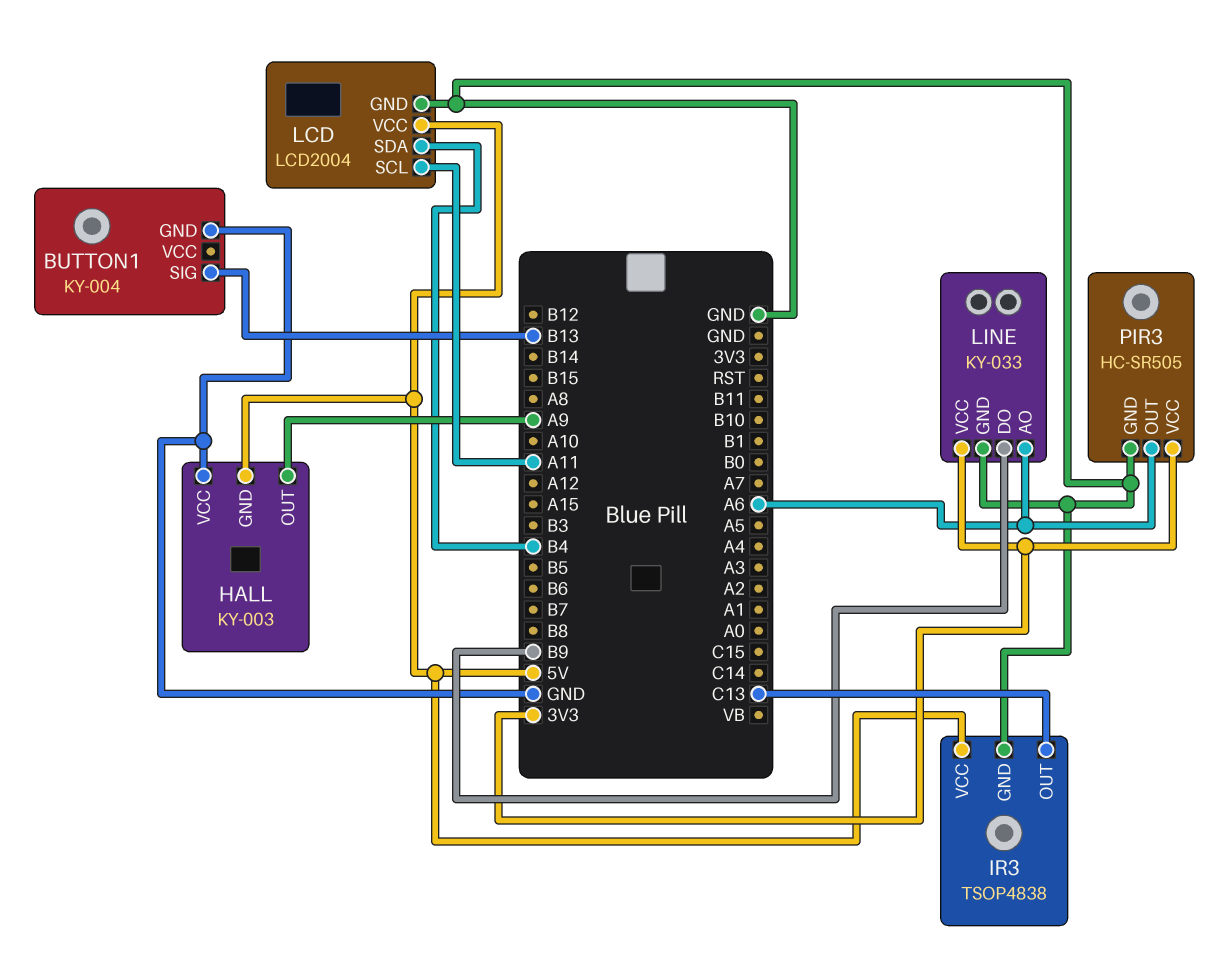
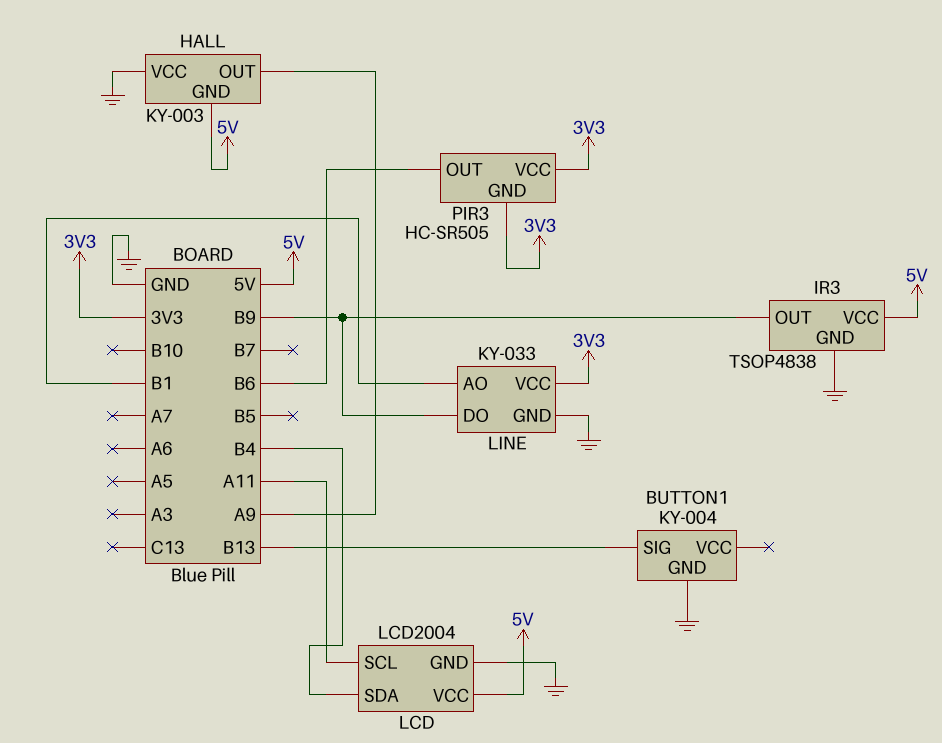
IR3 pin OUT: C13 -> B9
LINE pin AO: A6 -> B1
PIR3 pin GND: GND -> 3V3
PIR3 pin OUT: A6 -> B6

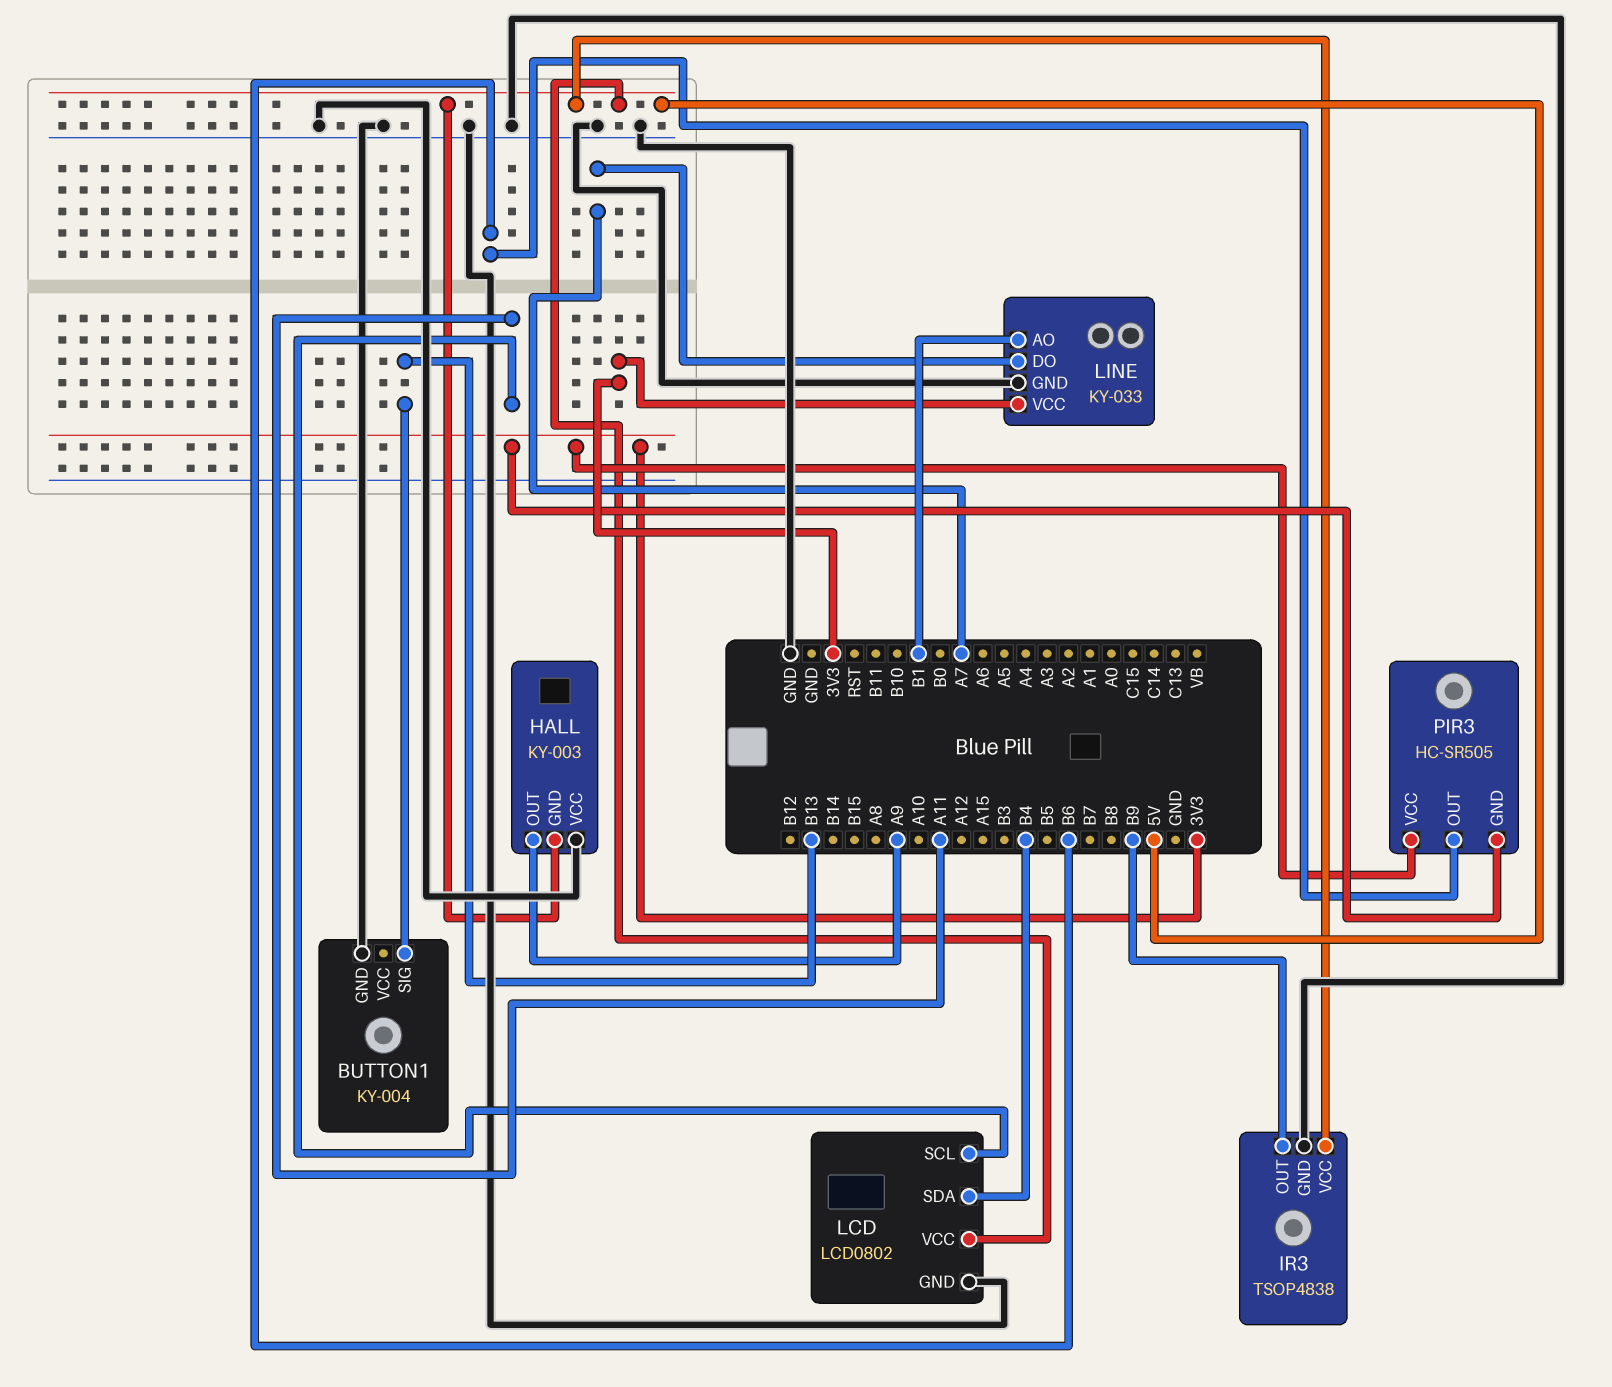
LCD: LCD2004 -> LCD0802
LINE pin DO: B9 -> A7

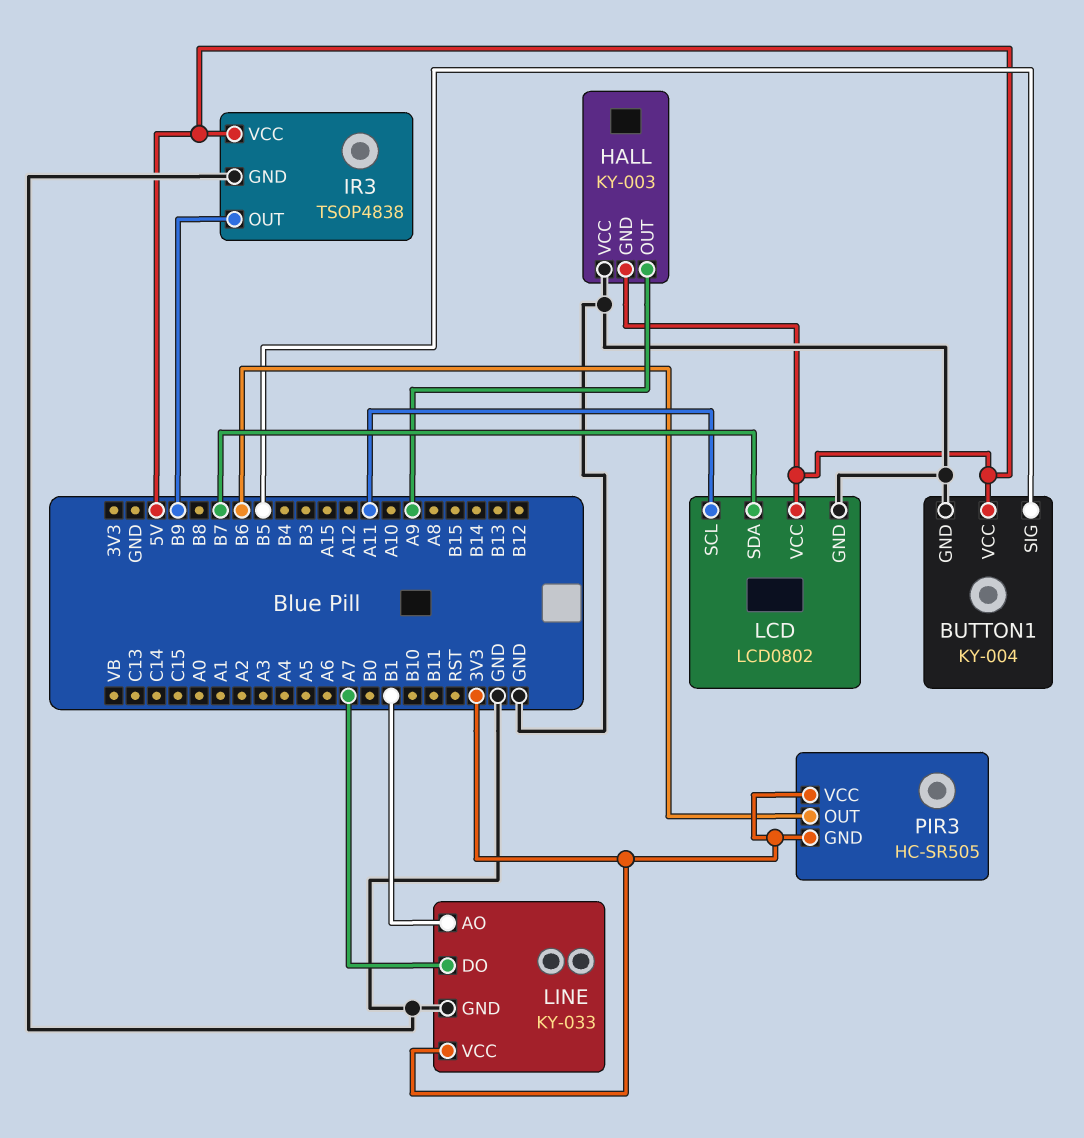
BUTTON1 pin SIG: B13 -> B5
BUTTON1 pin VCC: none -> 5V
LCD pin SDA: B4 -> B7

